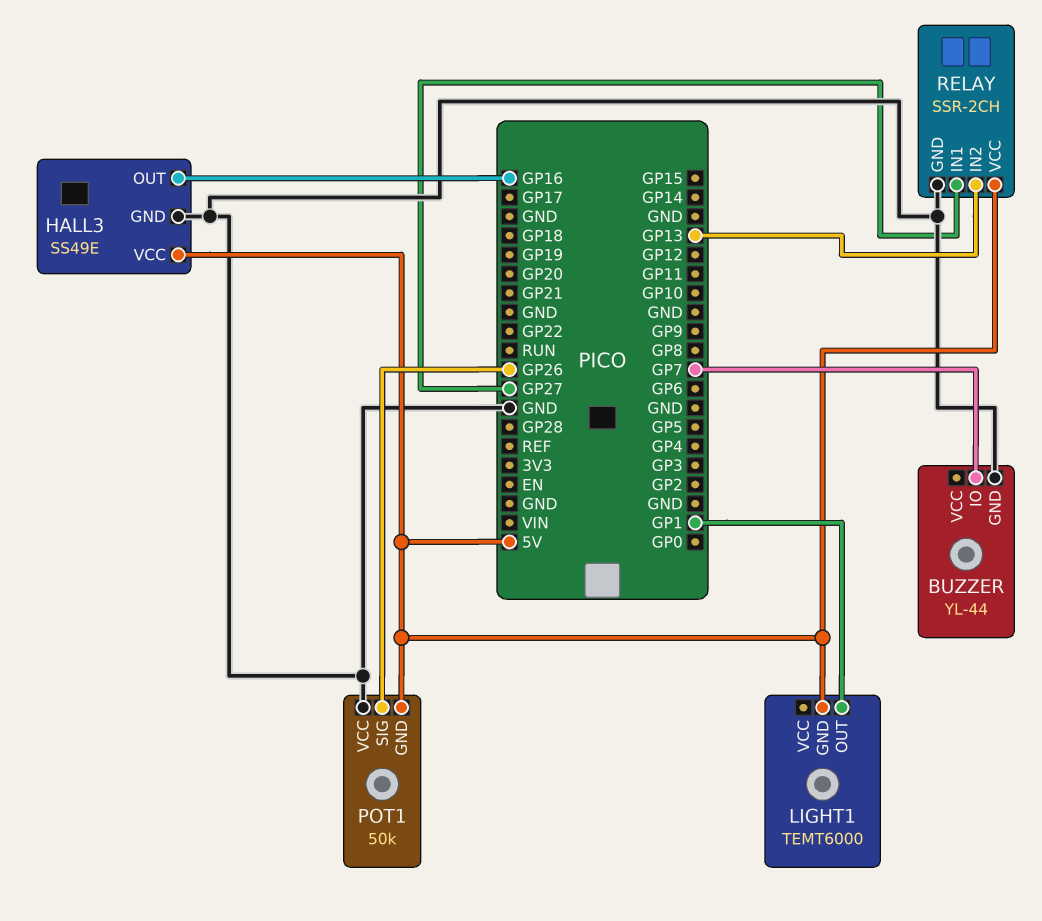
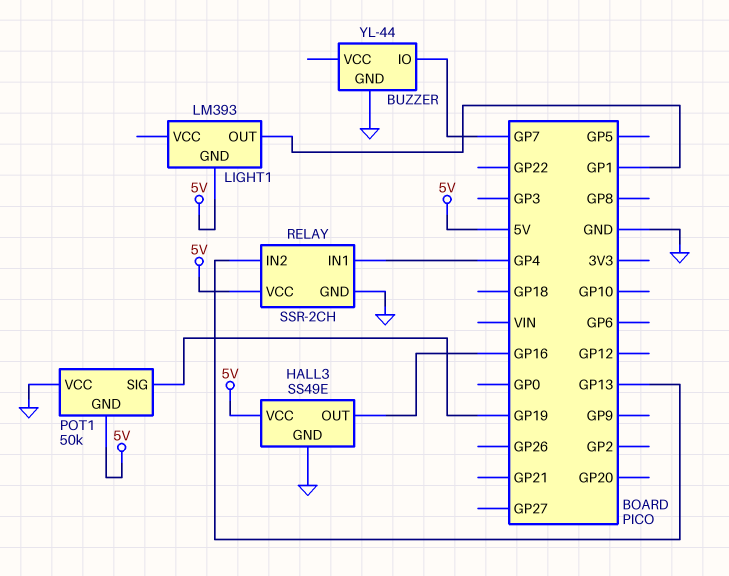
LIGHT1: TEMT6000 -> LM393
POT1 pin SIG: GP26 -> GP19
RELAY pin IN1: GP27 -> GP4

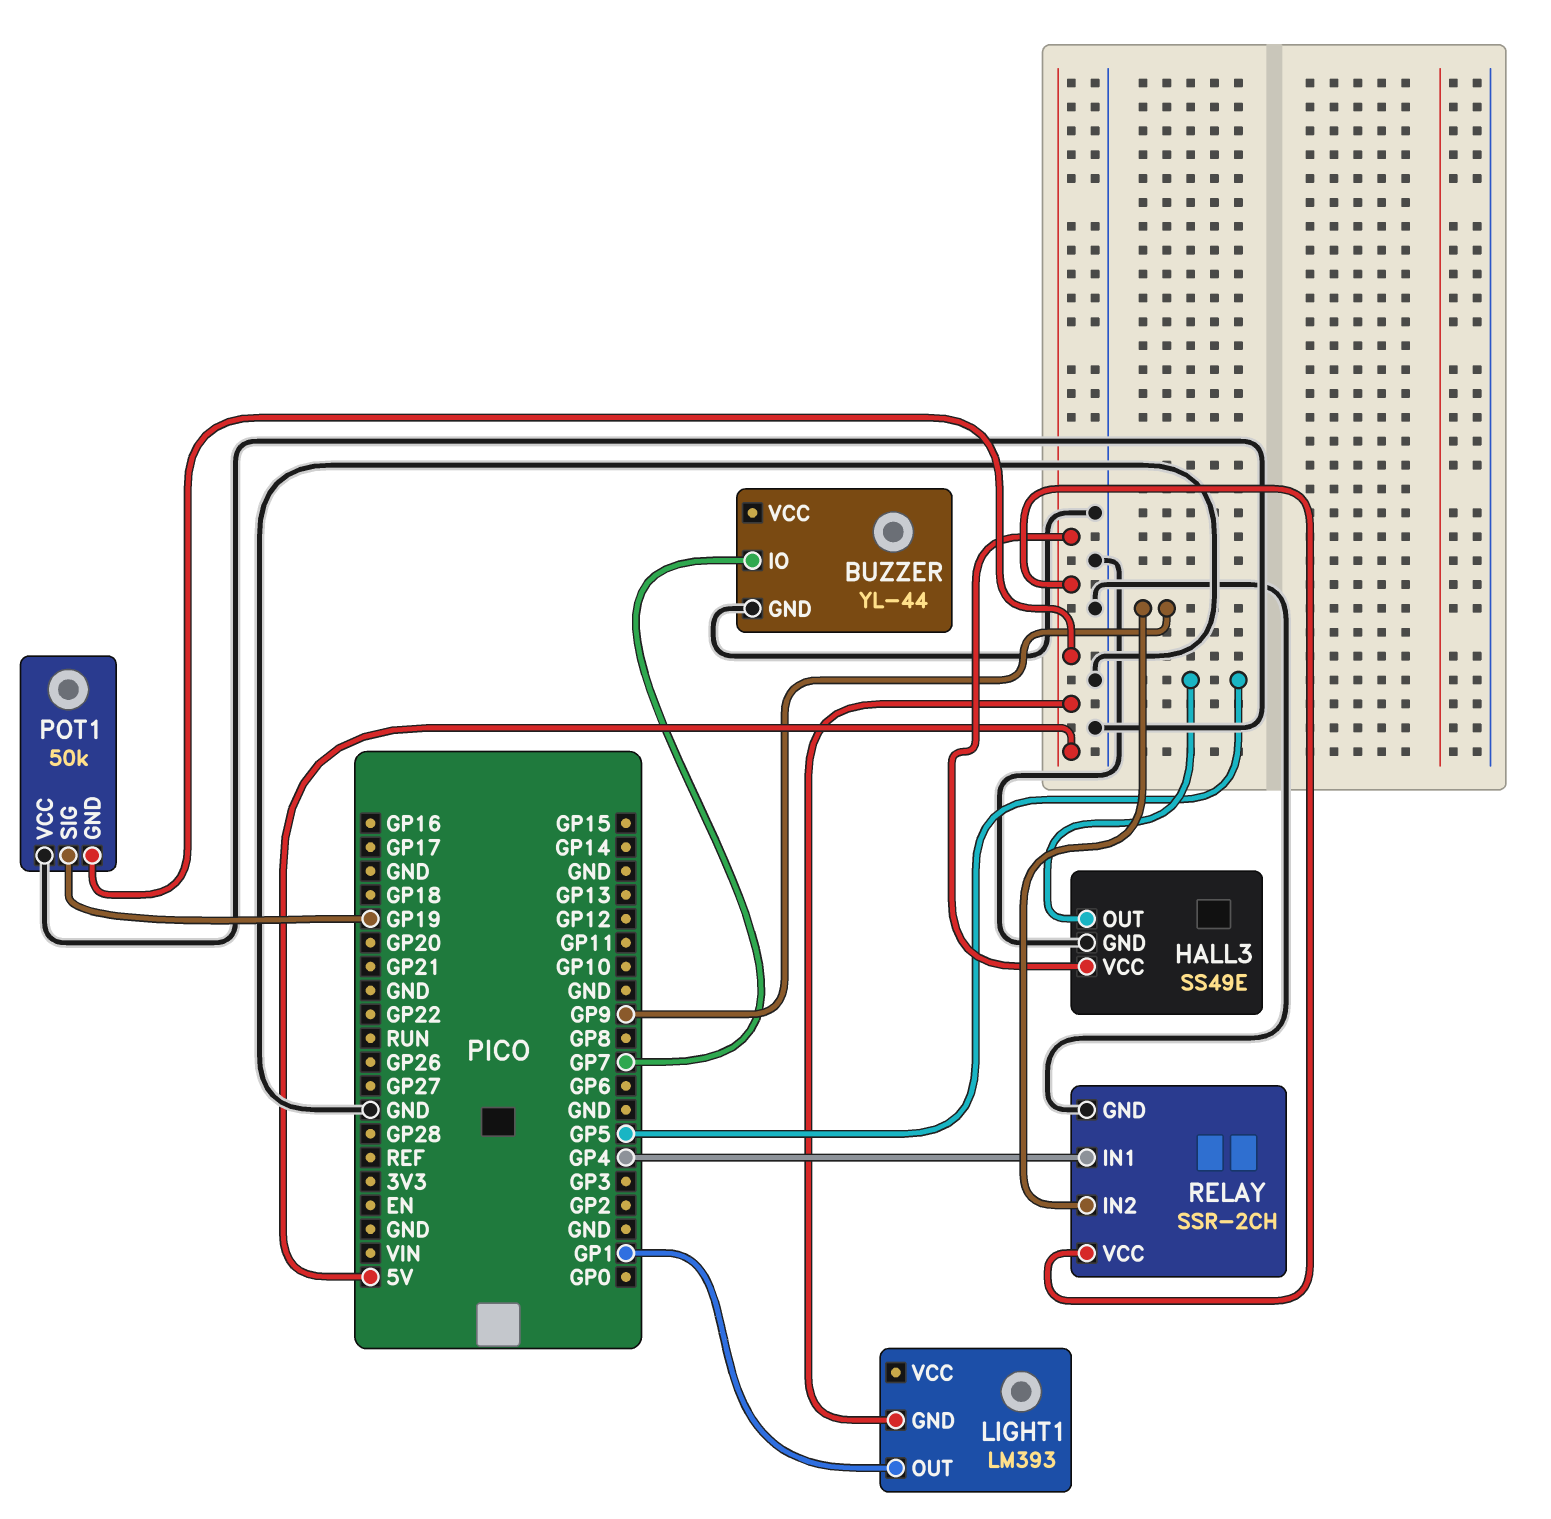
HALL3 pin OUT: GP16 -> GP5
RELAY pin IN2: GP13 -> GP9

